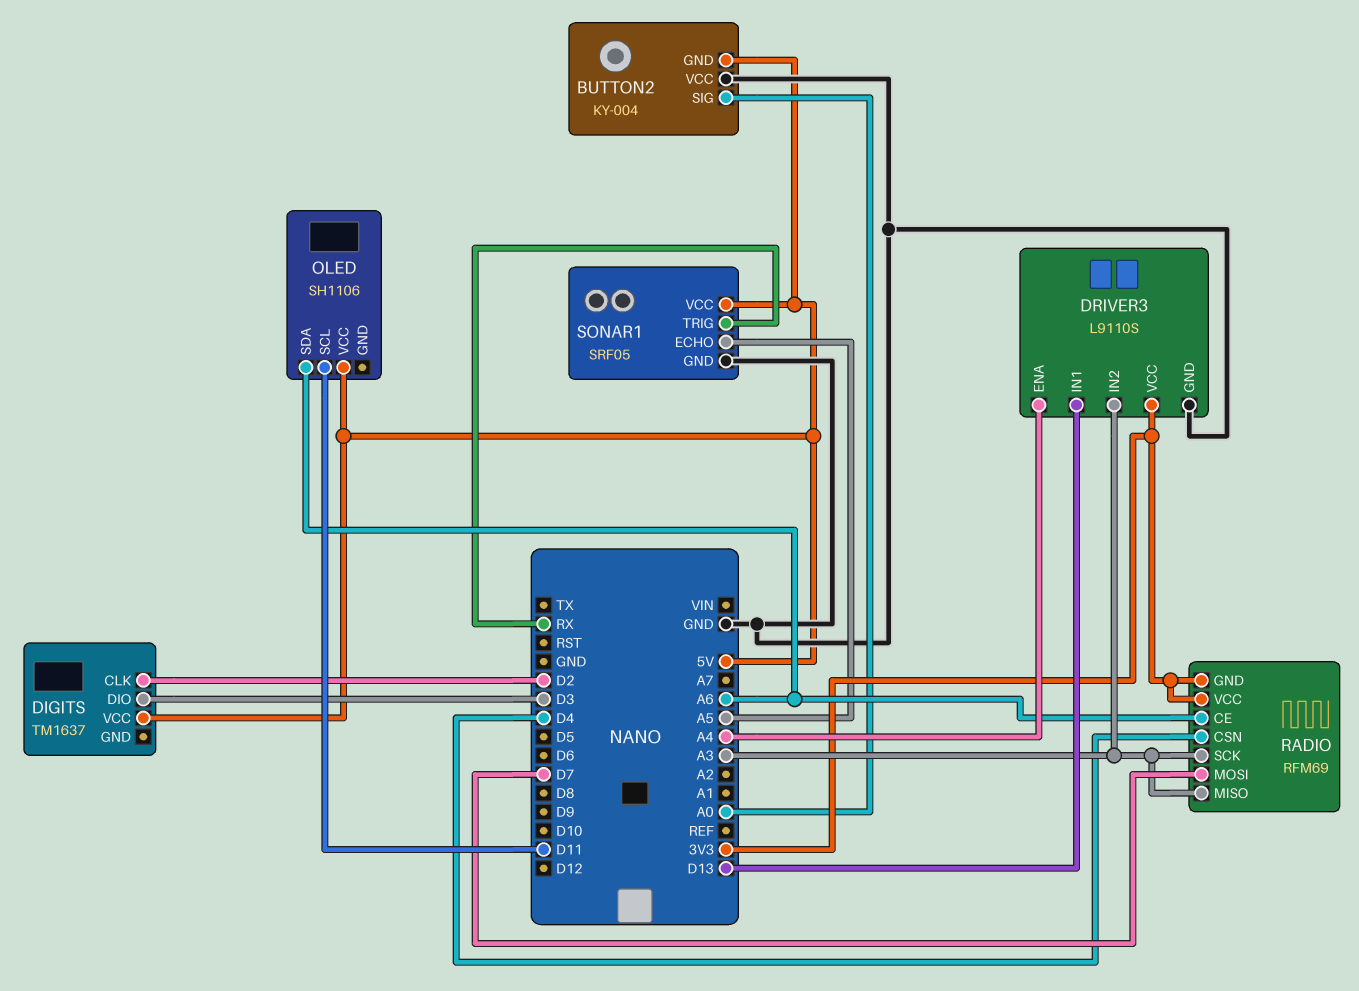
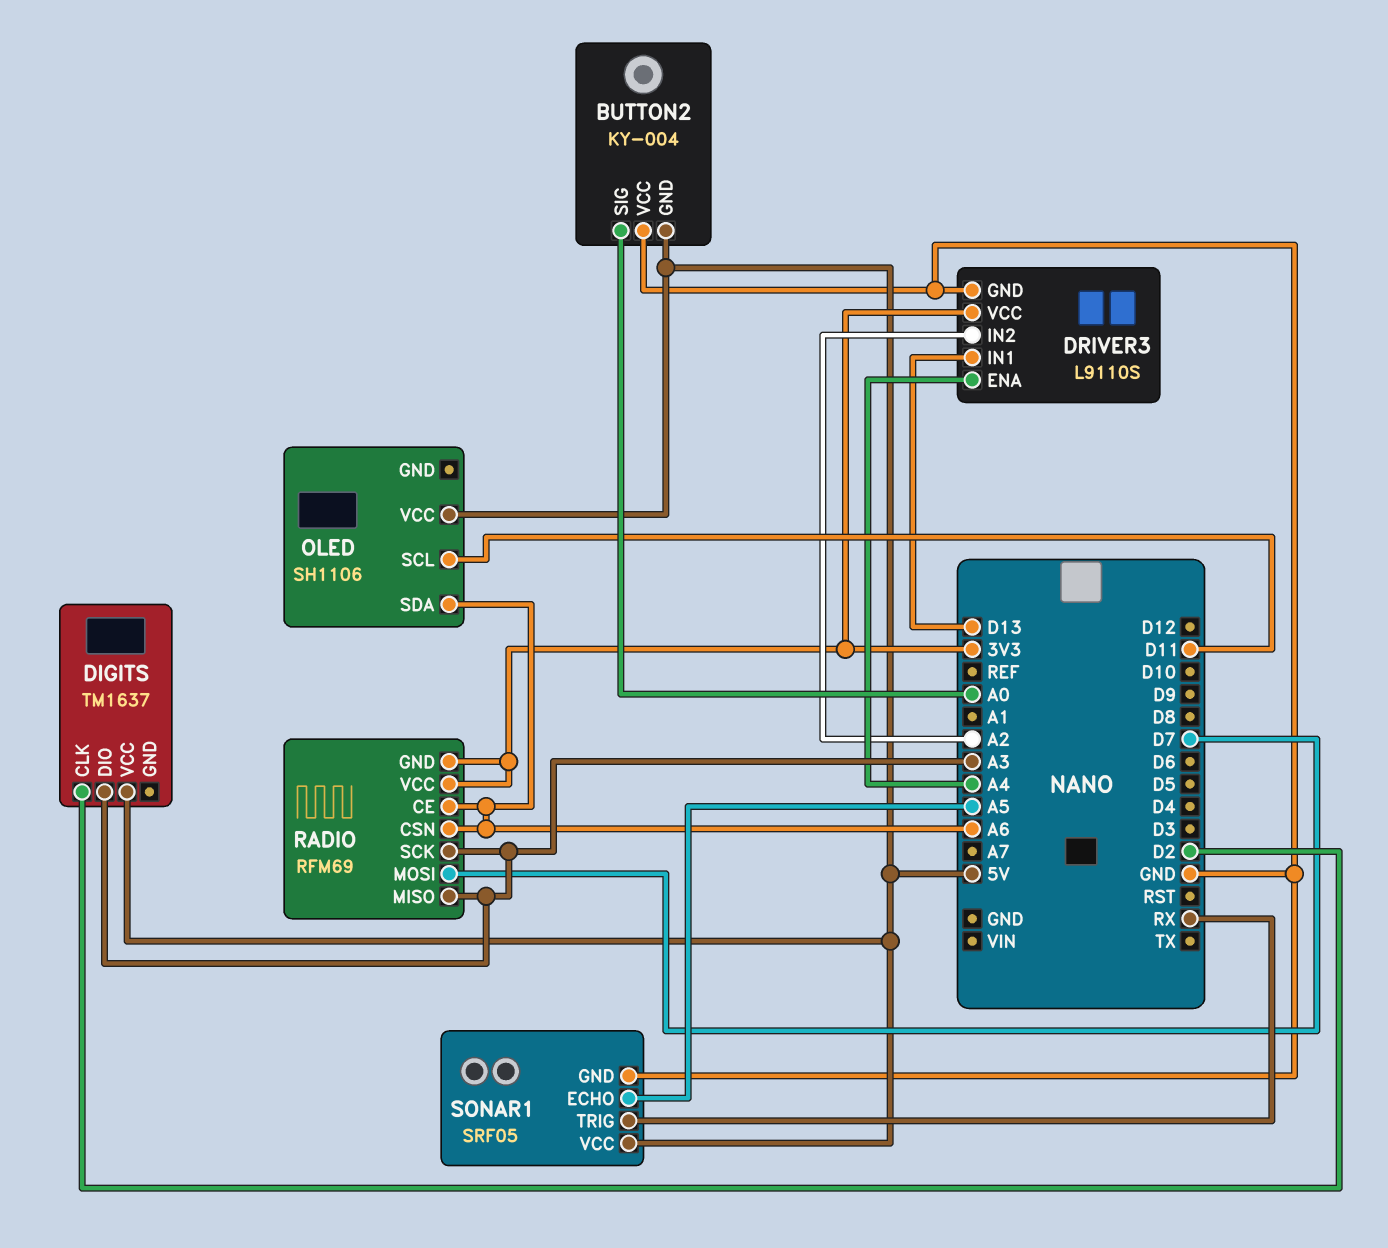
DIGITS pin DIO: D3 -> A3
DRIVER3 pin IN2: A3 -> A2
RADIO pin CSN: D4 -> A6

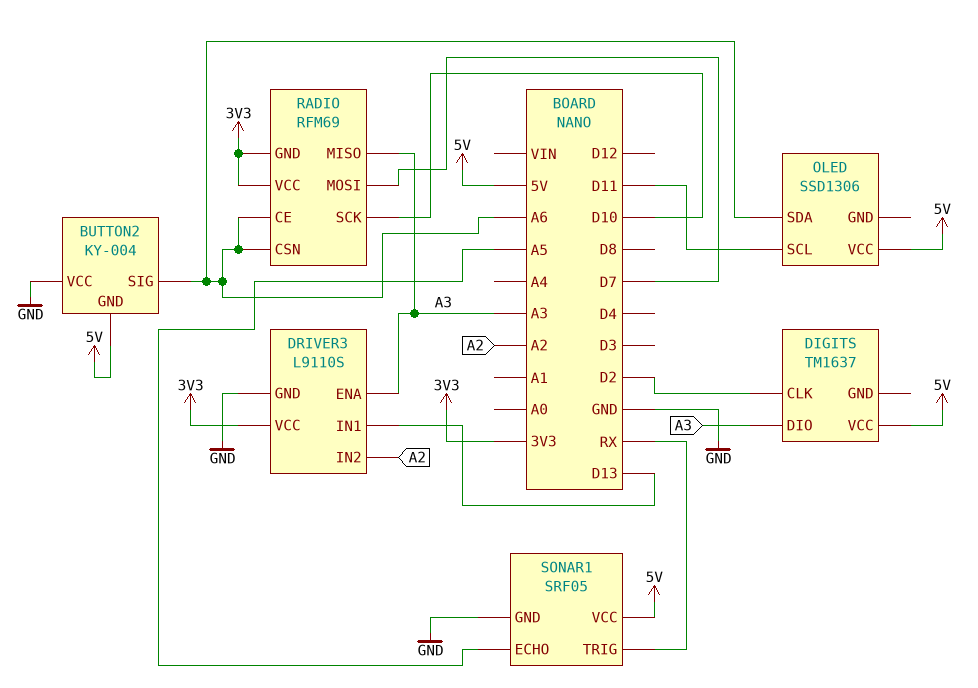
BUTTON2 pin SIG: A0 -> A6
DRIVER3 pin ENA: A4 -> A3
OLED: SH1106 -> SSD1306
RADIO pin SCK: A3 -> D10

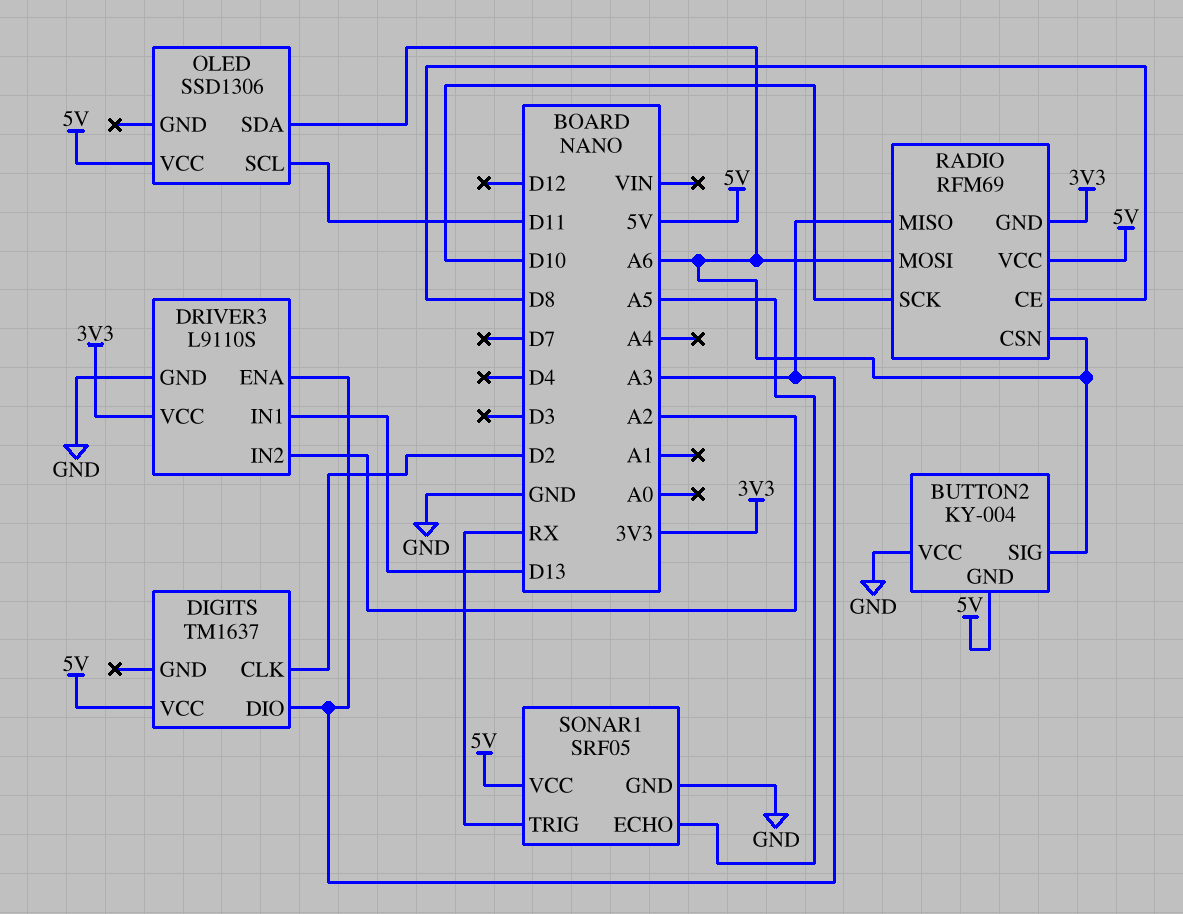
RADIO pin CE: A6 -> D8
RADIO pin MOSI: D7 -> A6
RADIO pin VCC: 3V3 -> 5V

